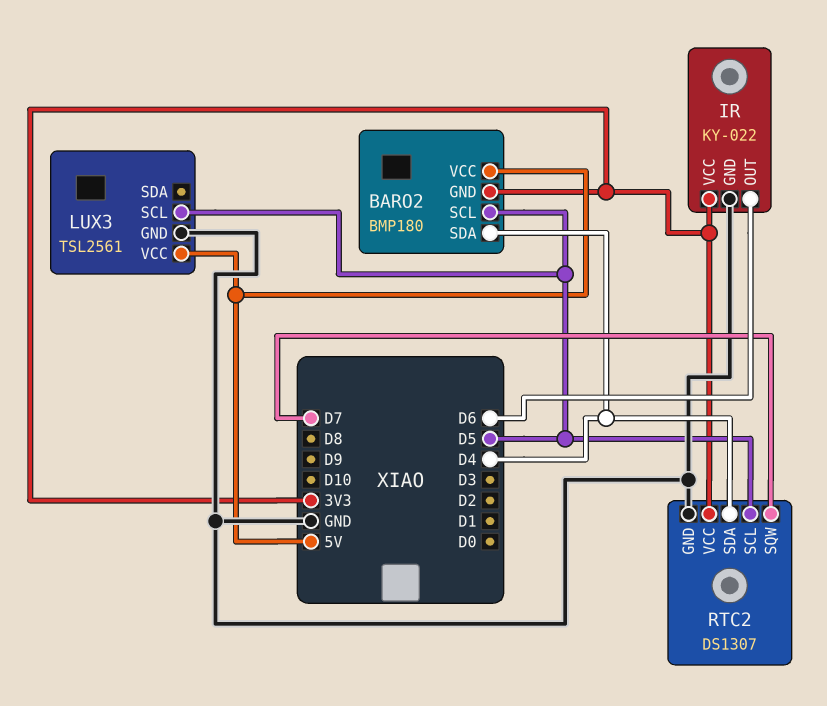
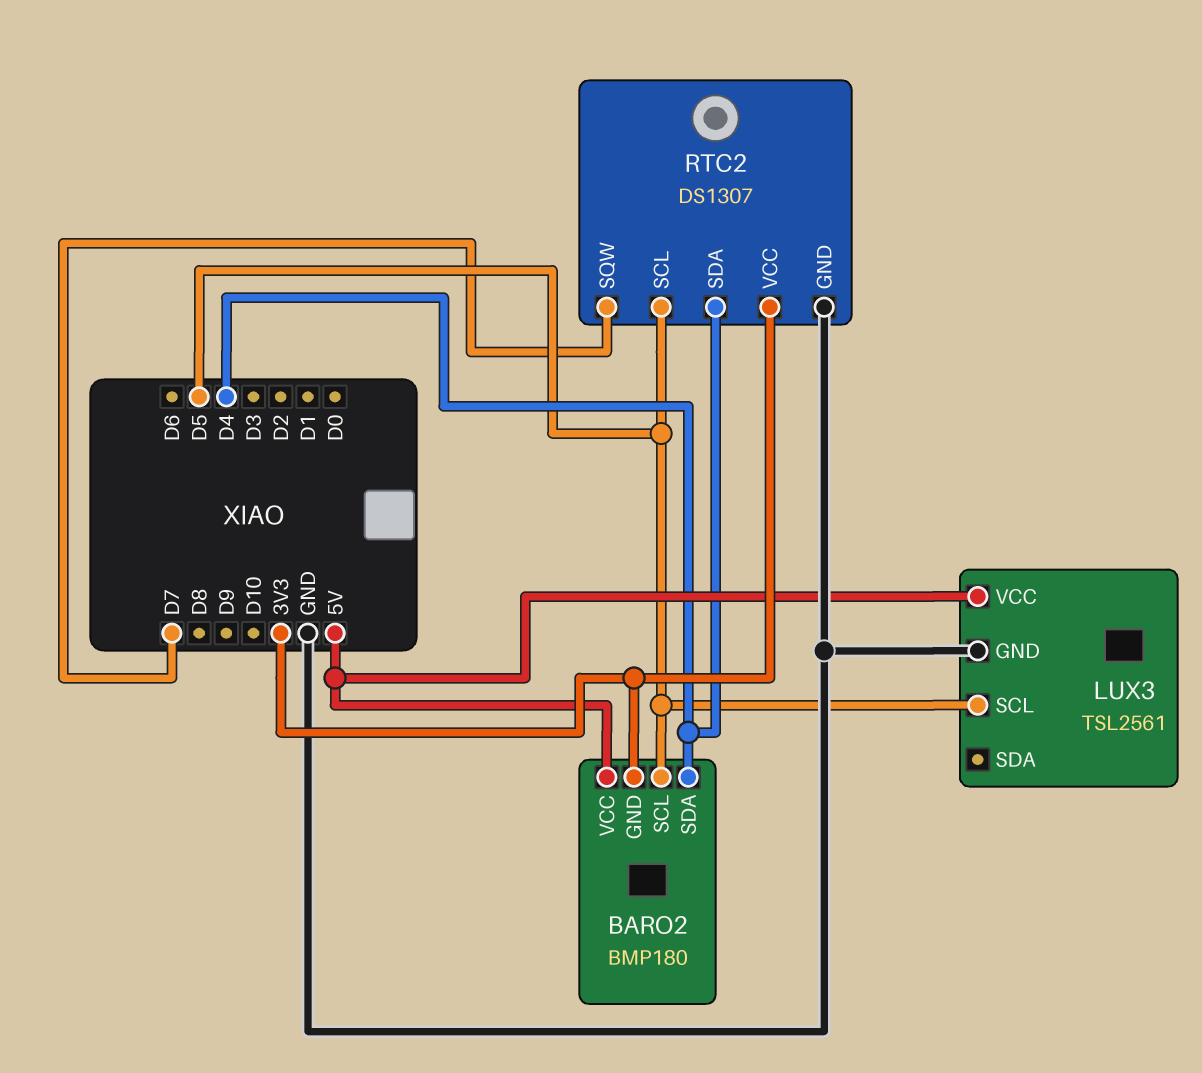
IR: KY-022 -> none
IR pin GND: GND -> none
IR pin OUT: D6 -> none
IR pin VCC: 3V3 -> none

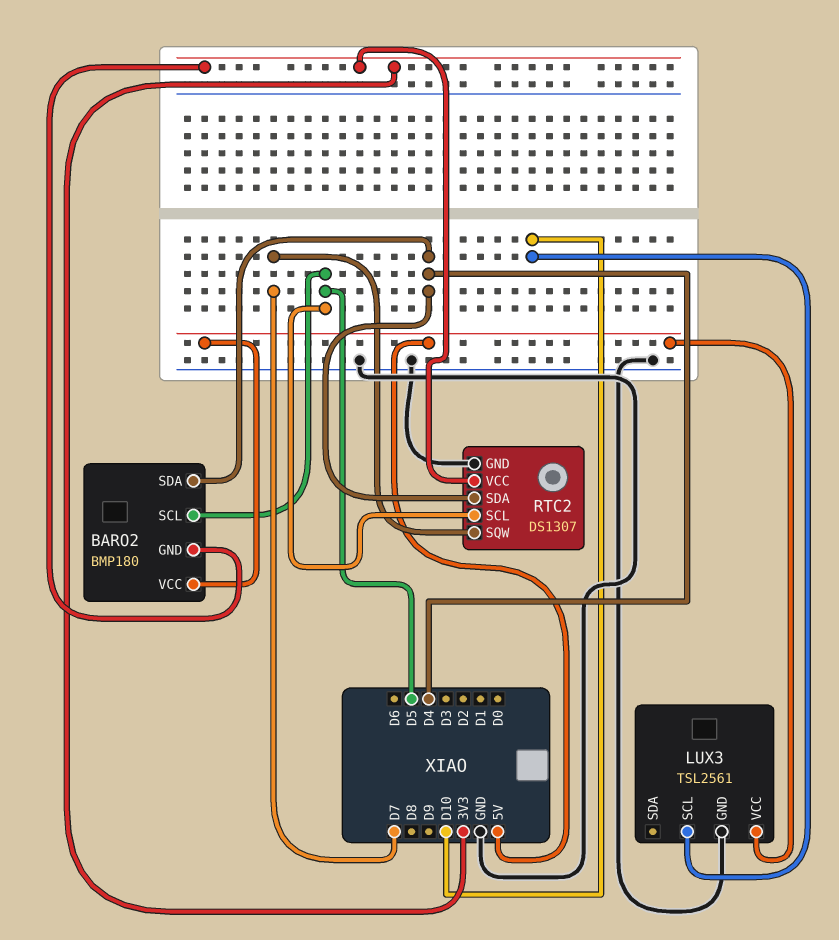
LUX3 pin SCL: D5 -> D10

